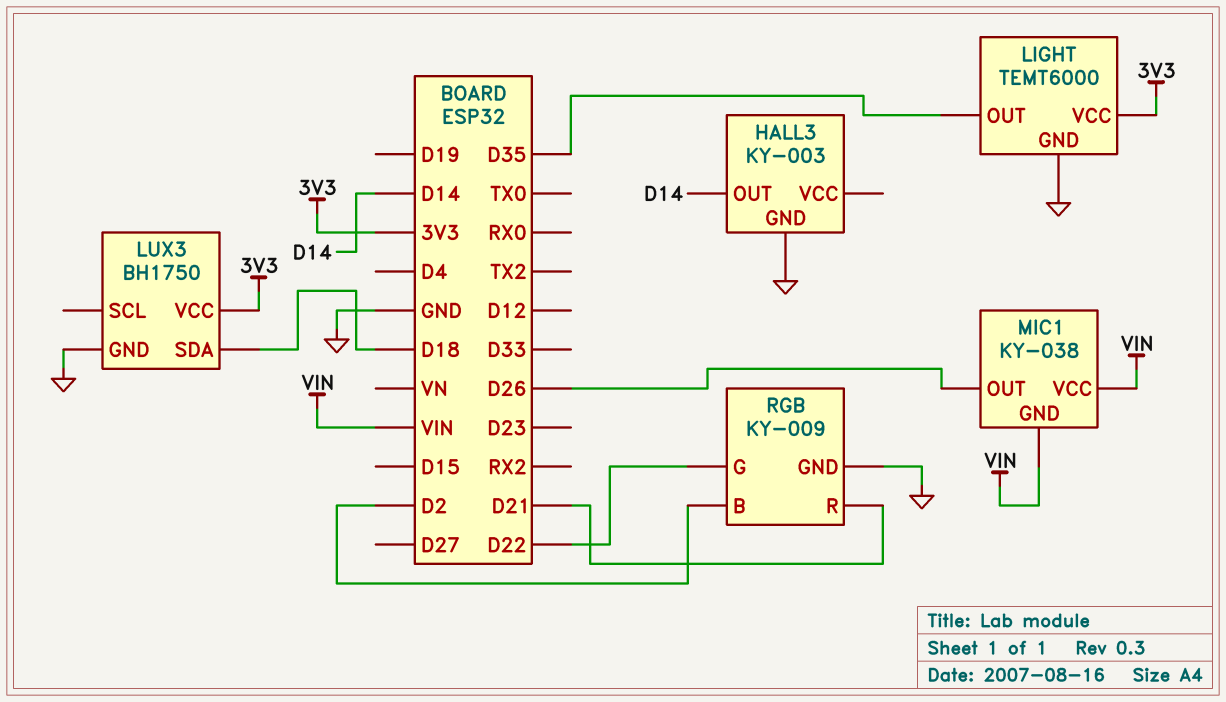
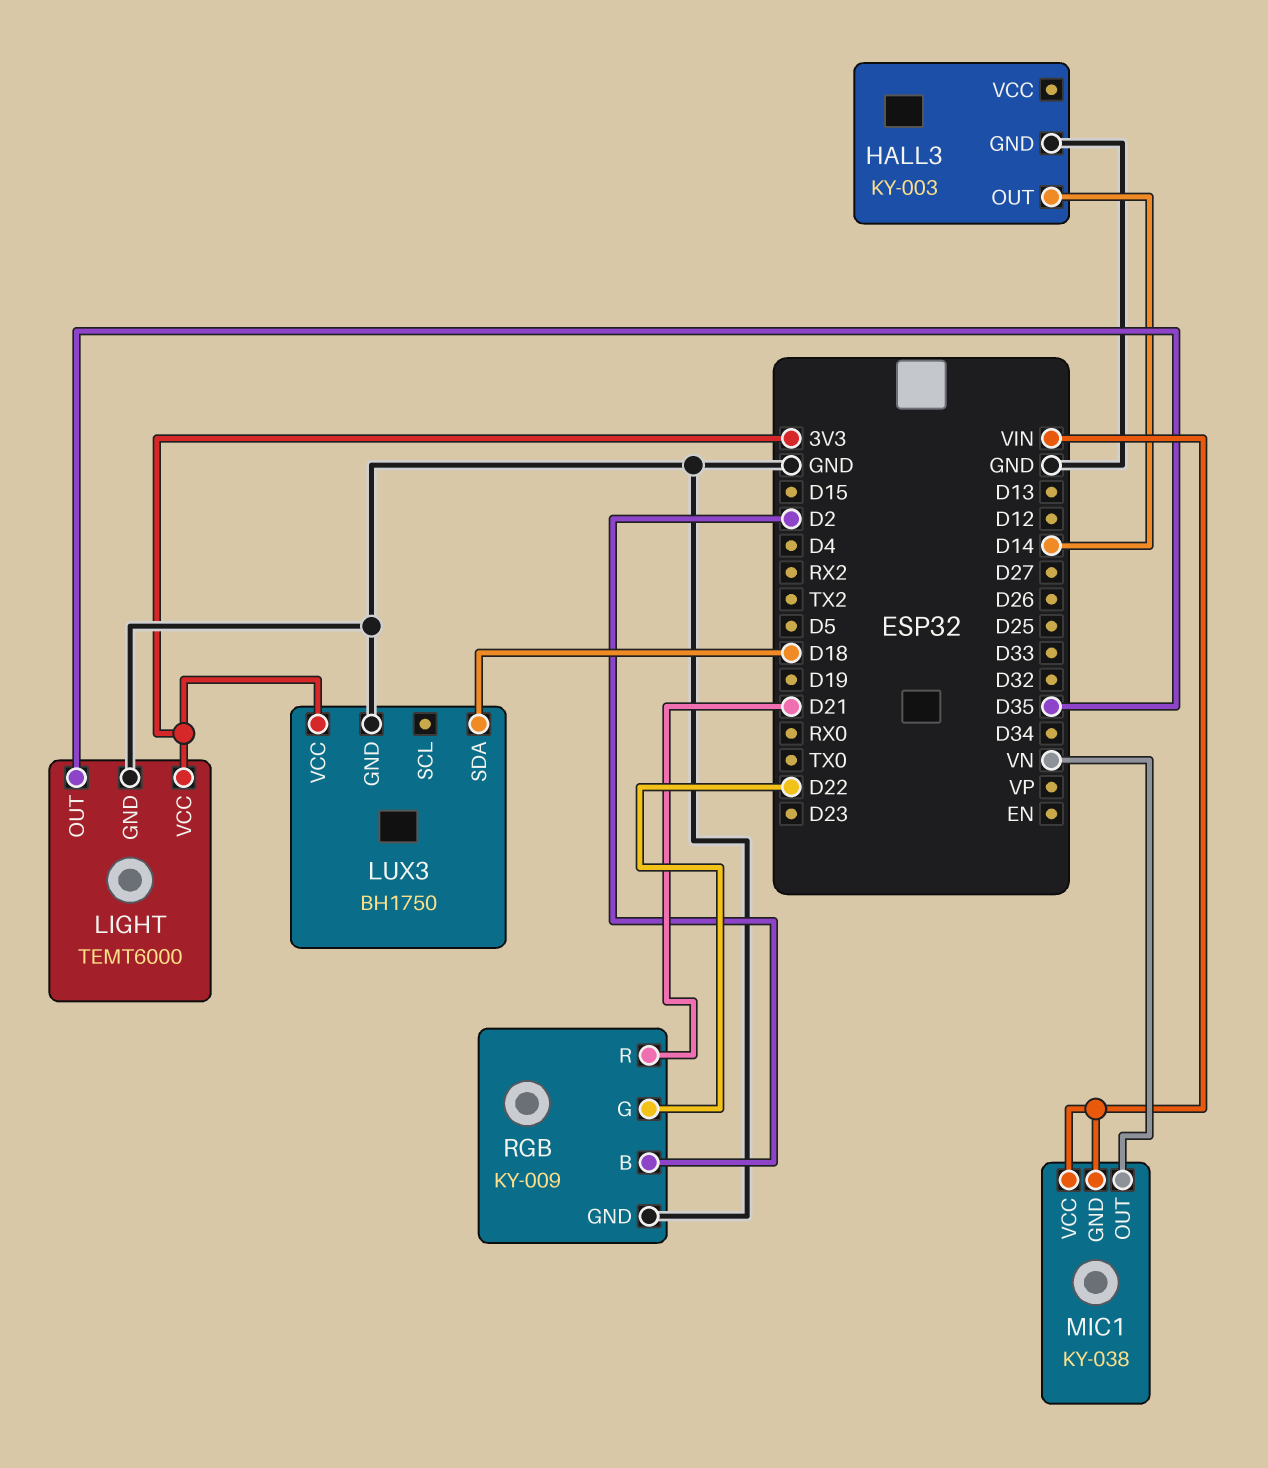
MIC1 pin OUT: D26 -> VN

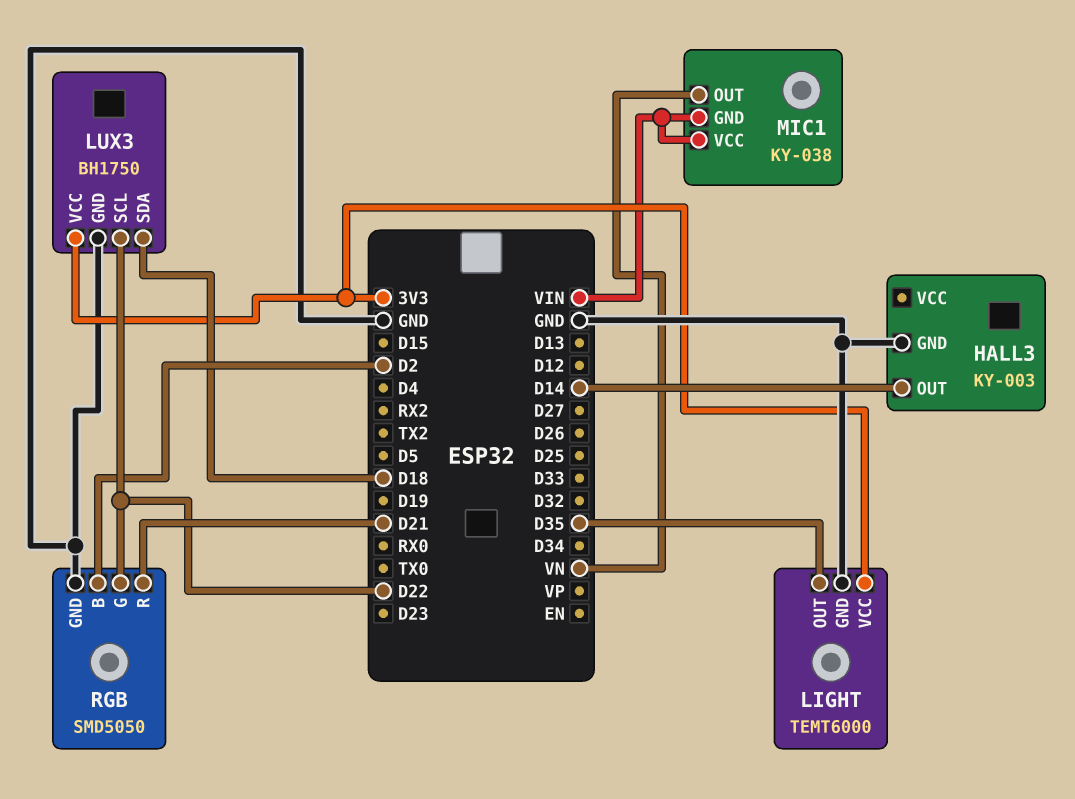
LUX3 pin SCL: none -> D22
RGB: KY-009 -> SMD5050

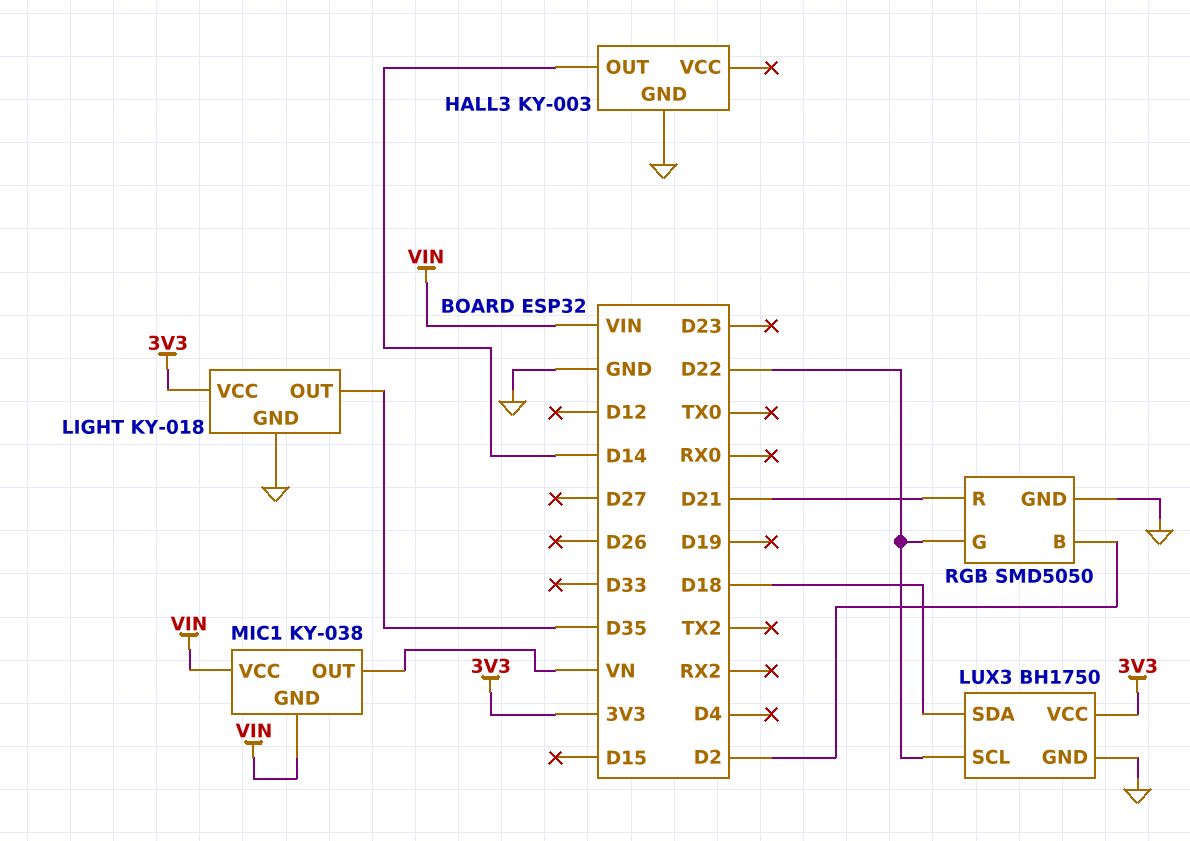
LIGHT: TEMT6000 -> KY-018

